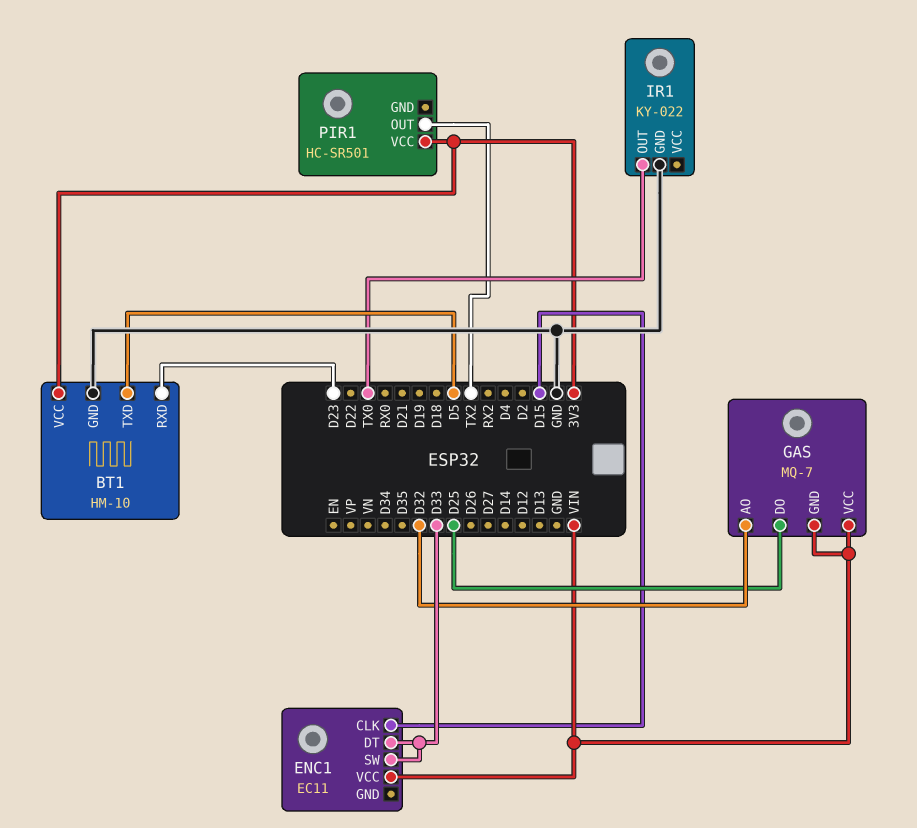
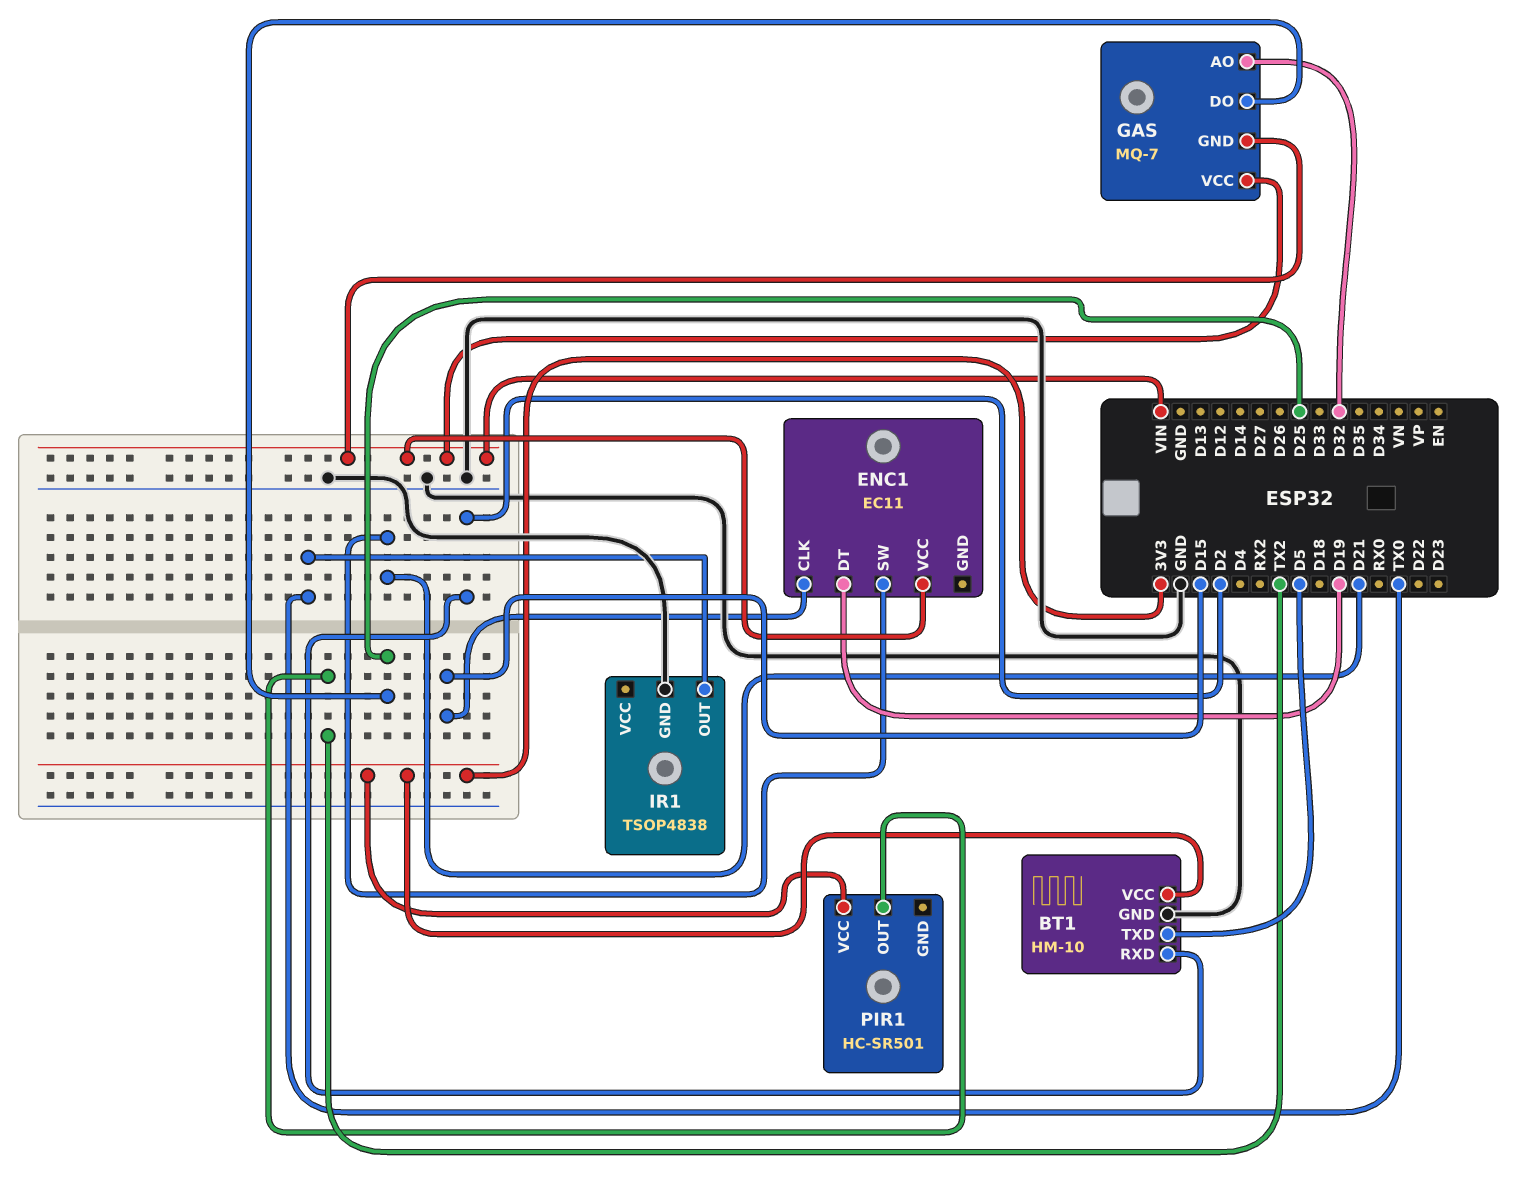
BT1 pin RXD: D23 -> D2
ENC1 pin DT: D33 -> D19
ENC1 pin SW: D33 -> D21
IR1: KY-022 -> TSOP4838

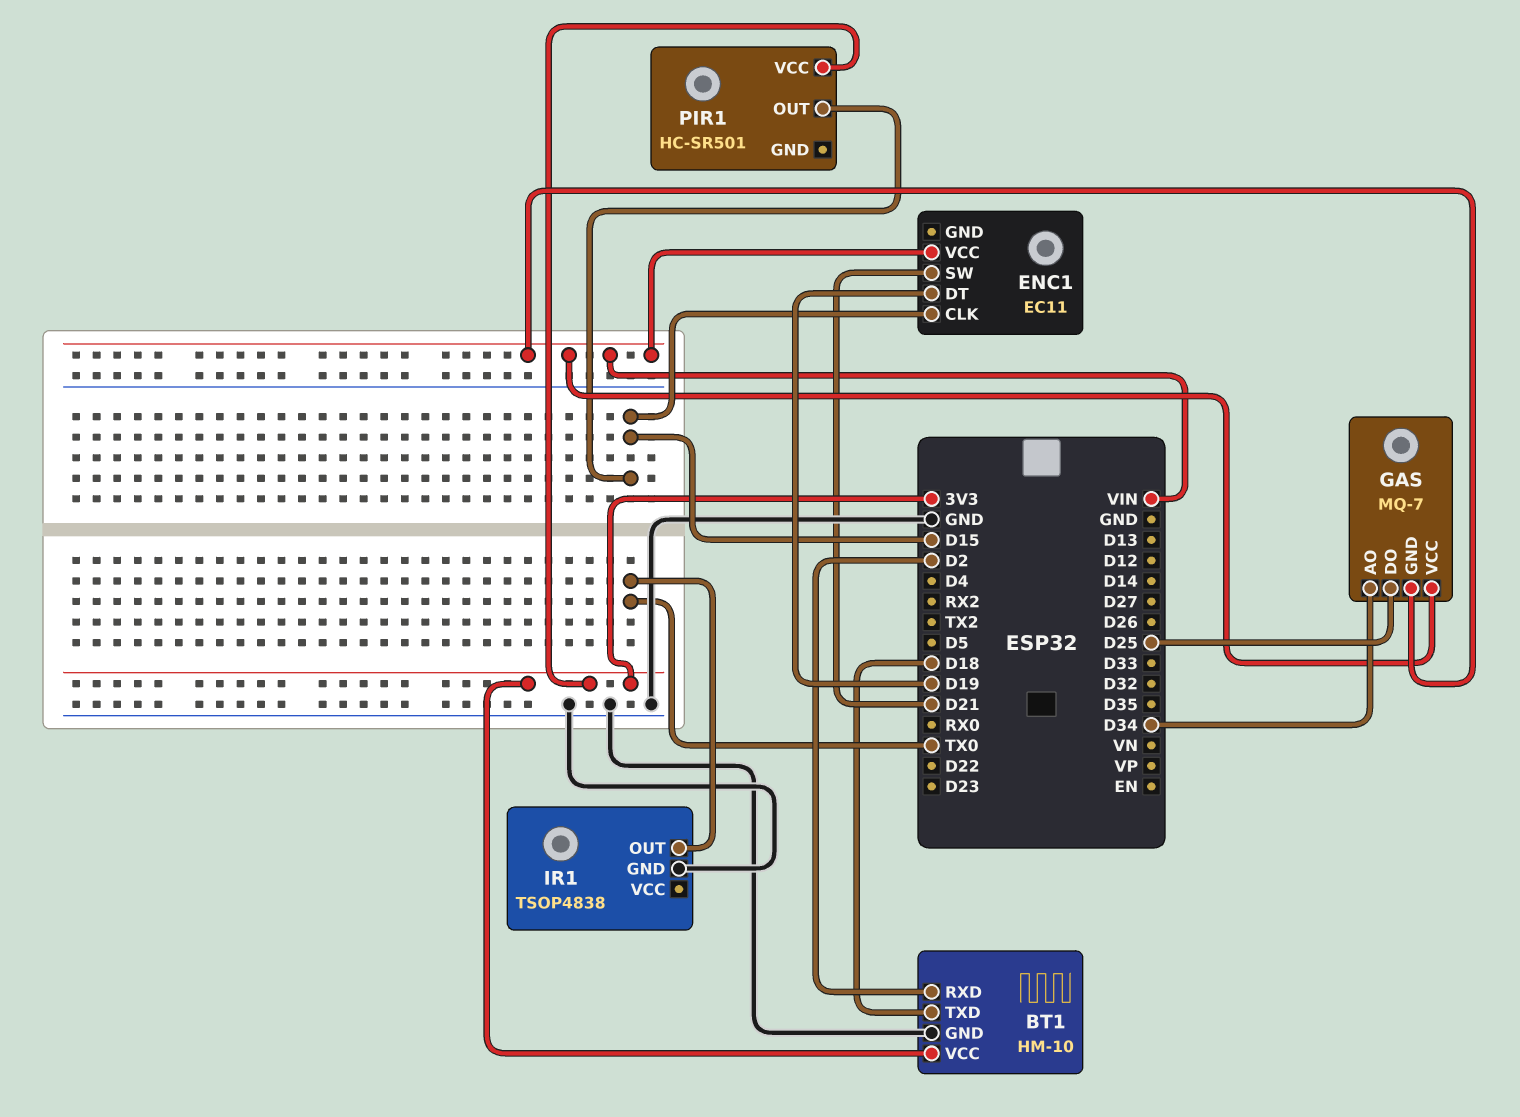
BT1 pin TXD: D5 -> D18
GAS pin AO: D32 -> D34
PIR1 pin OUT: TX2 -> D15

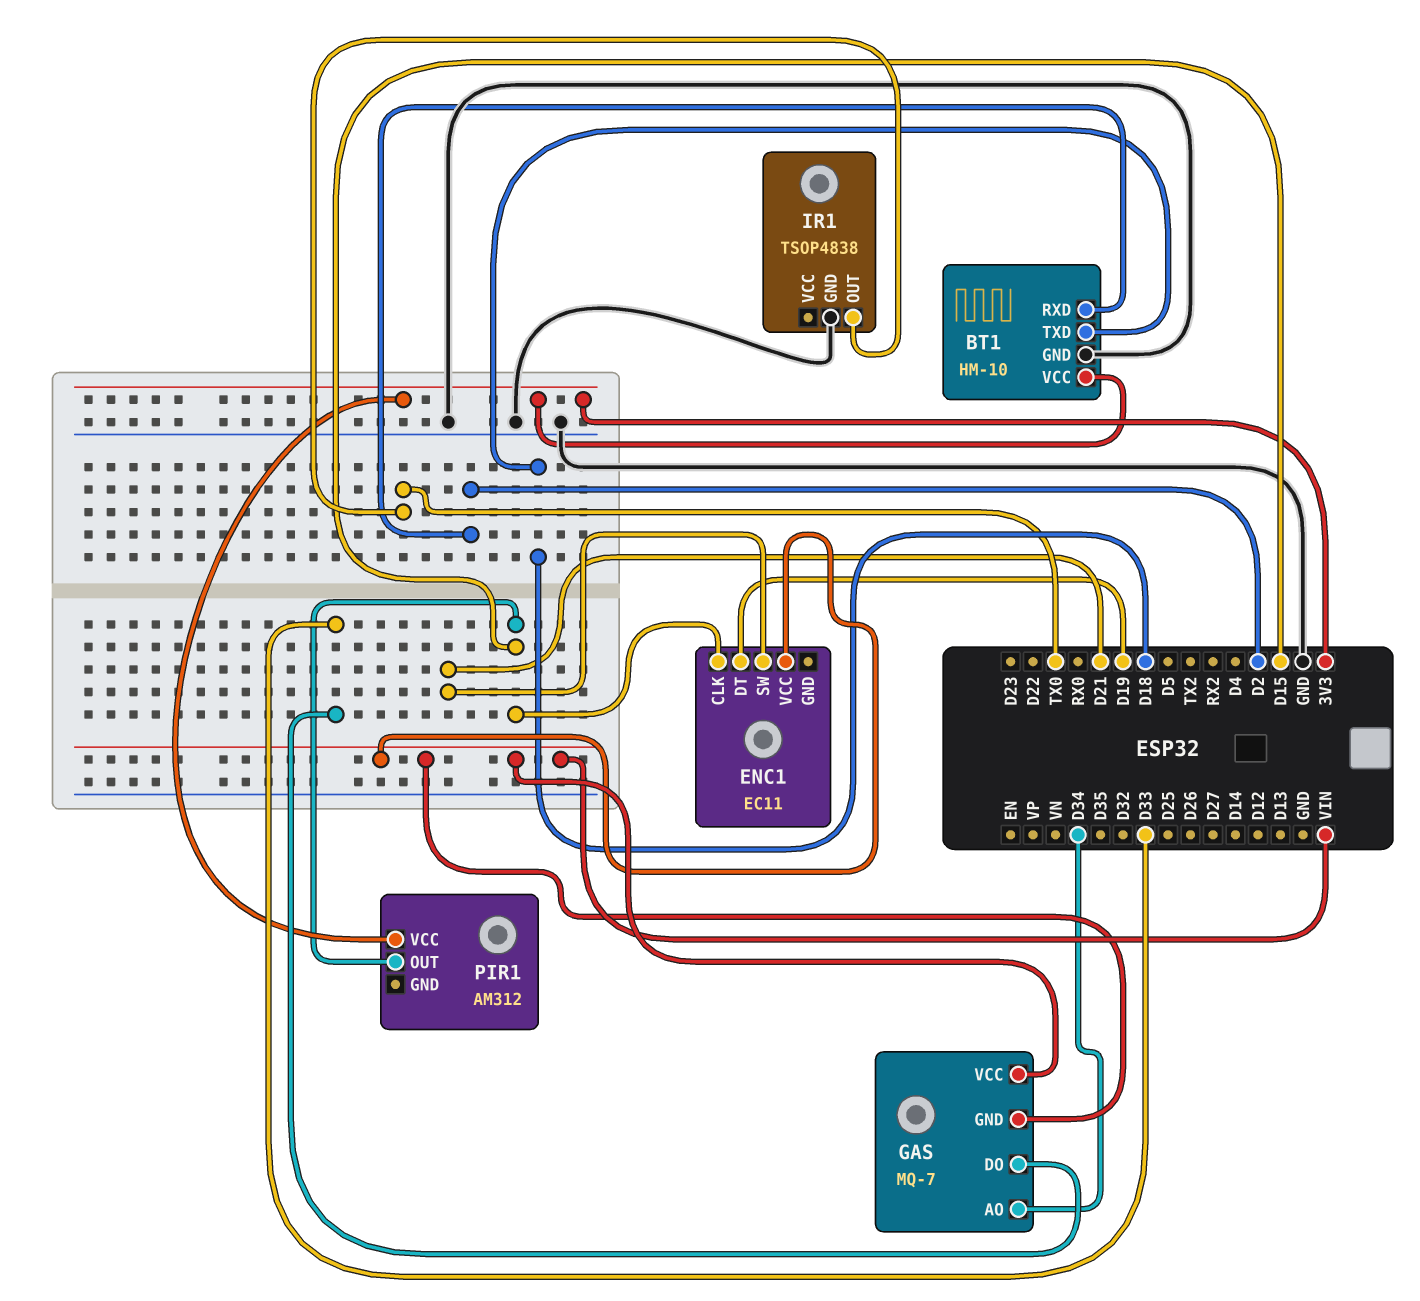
GAS pin DO: D25 -> D33
PIR1: HC-SR501 -> AM312

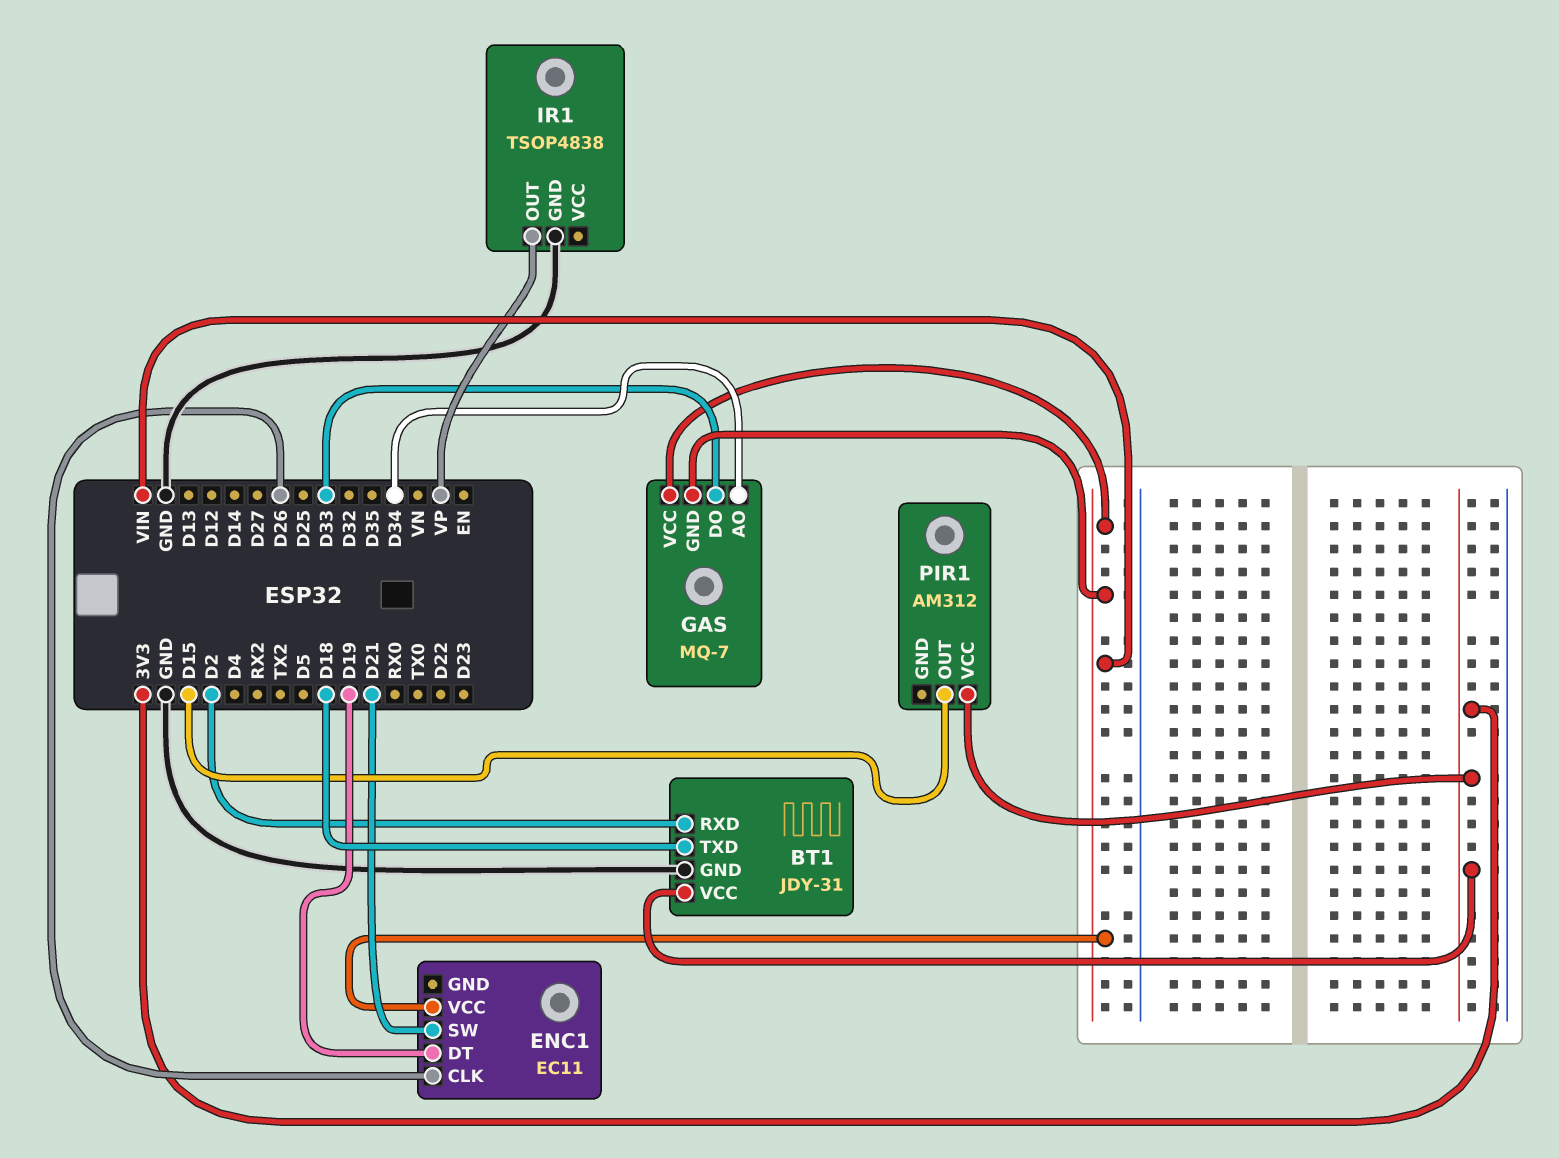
BT1: HM-10 -> JDY-31
ENC1 pin CLK: D15 -> D26
IR1 pin OUT: TX0 -> VP

